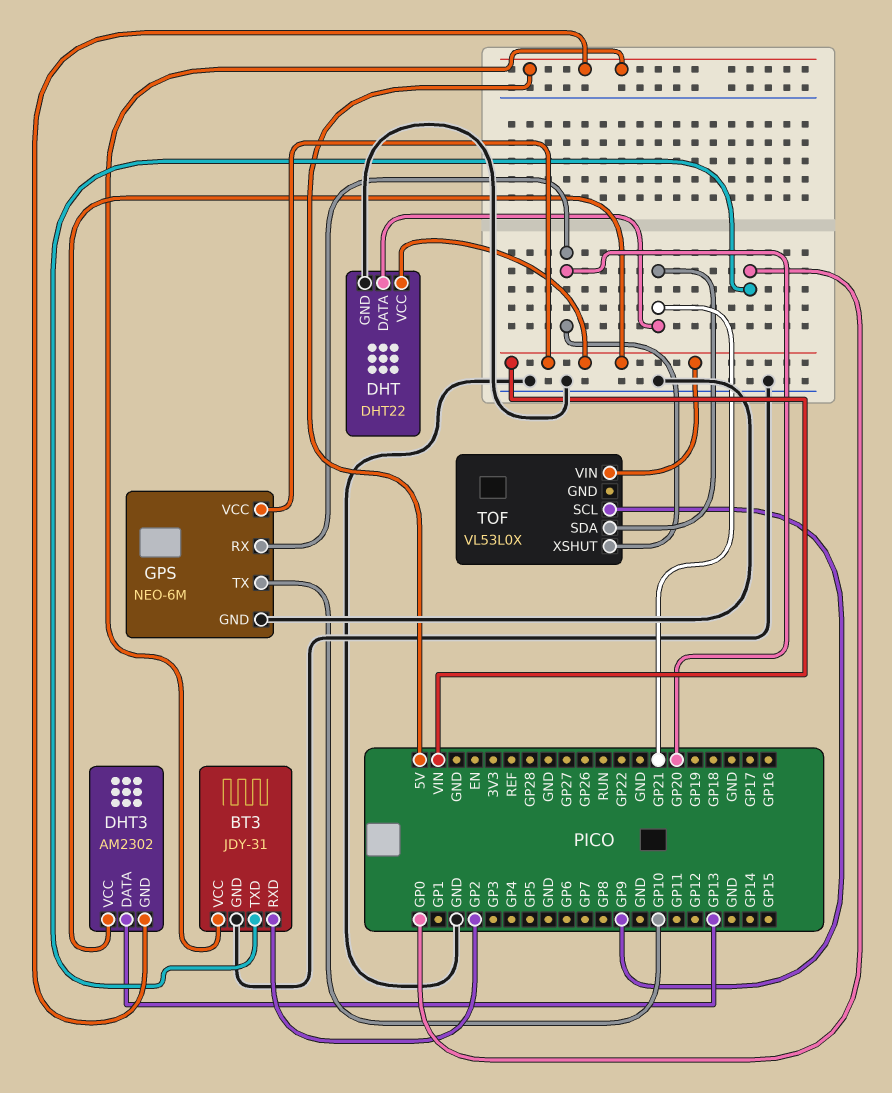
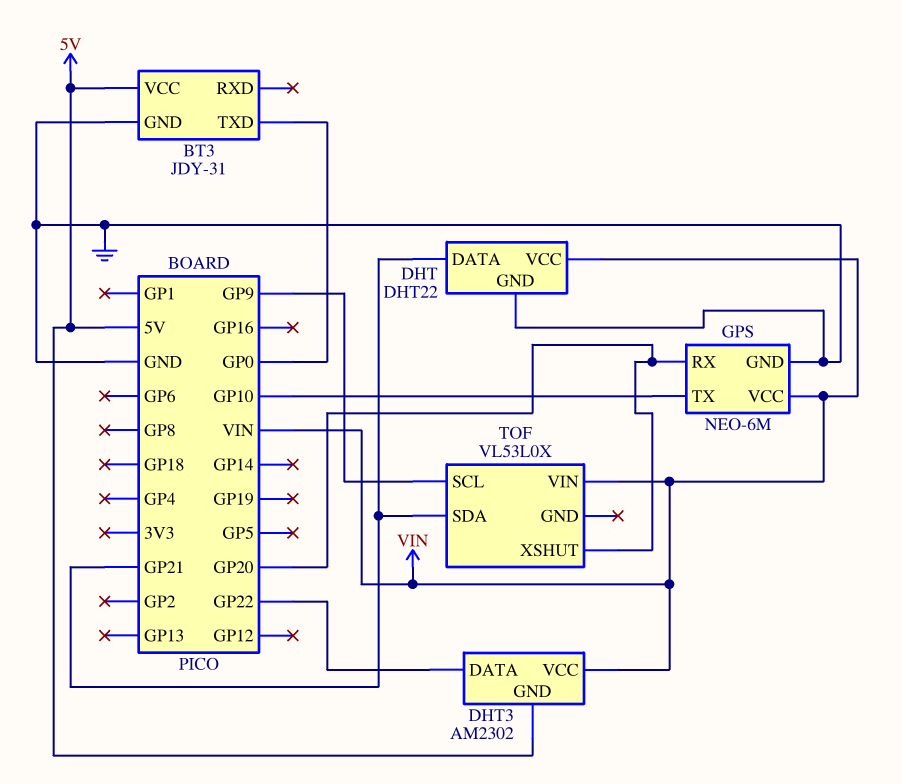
BT3 pin RXD: GP2 -> none
DHT3 pin DATA: GP13 -> GP22

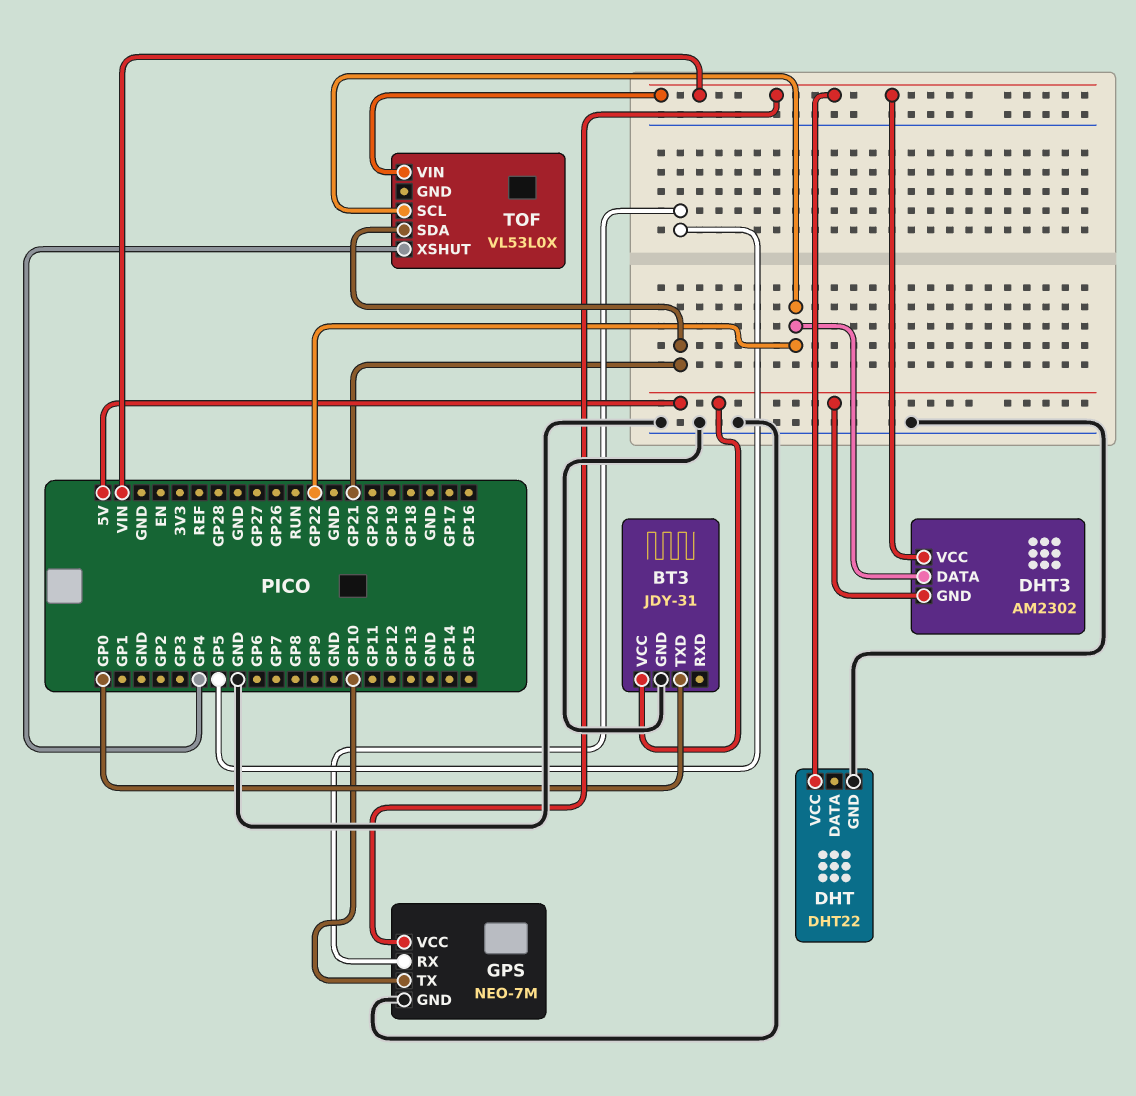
DHT pin DATA: GP21 -> none
GPS: NEO-6M -> NEO-7M
GPS pin RX: GP20 -> GP5
TOF pin SCL: GP9 -> GP22
TOF pin XSHUT: GP20 -> GP4

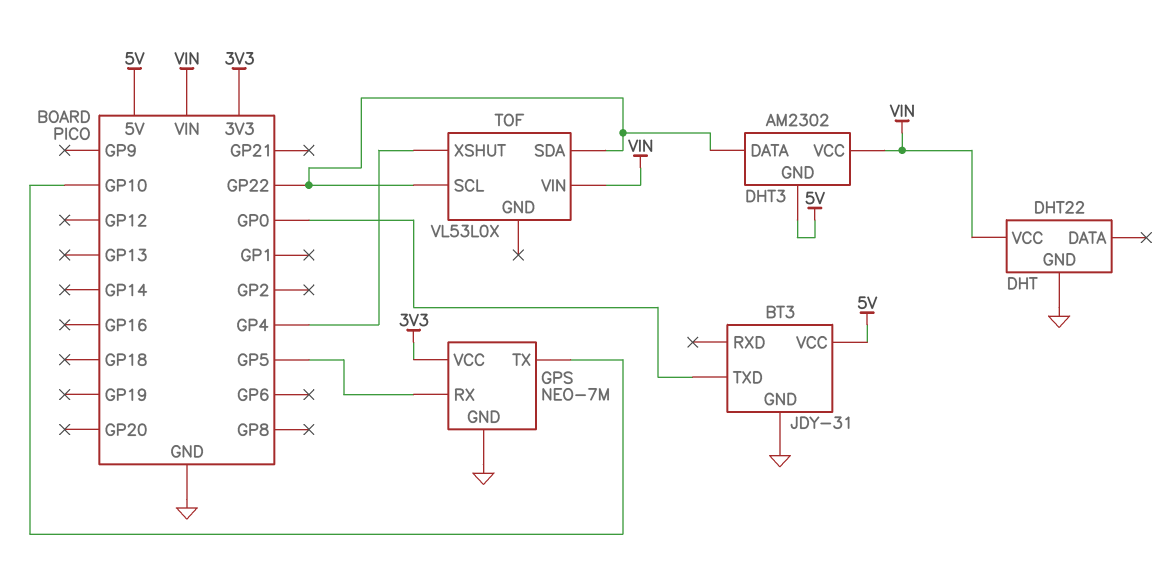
GPS pin VCC: VIN -> 3V3
TOF pin SDA: GP21 -> GP22

